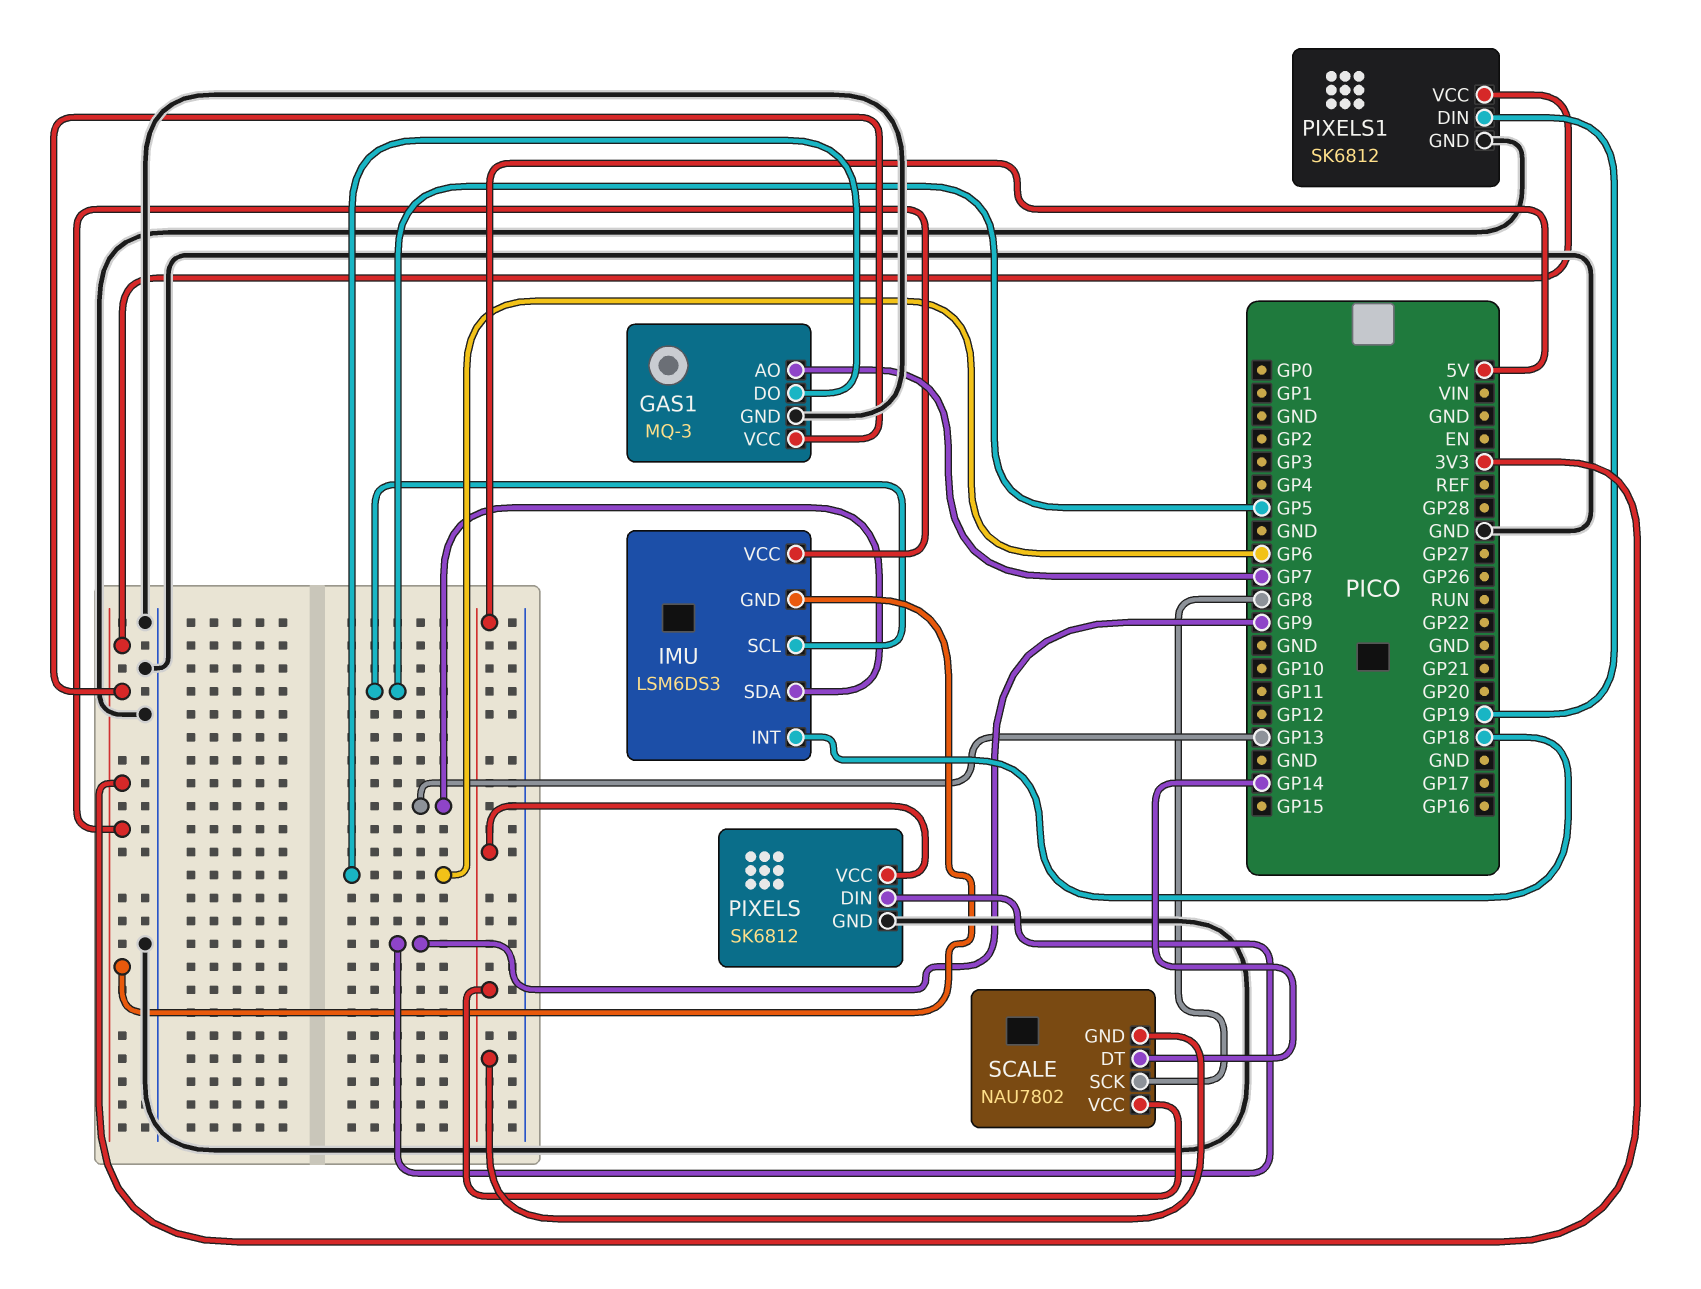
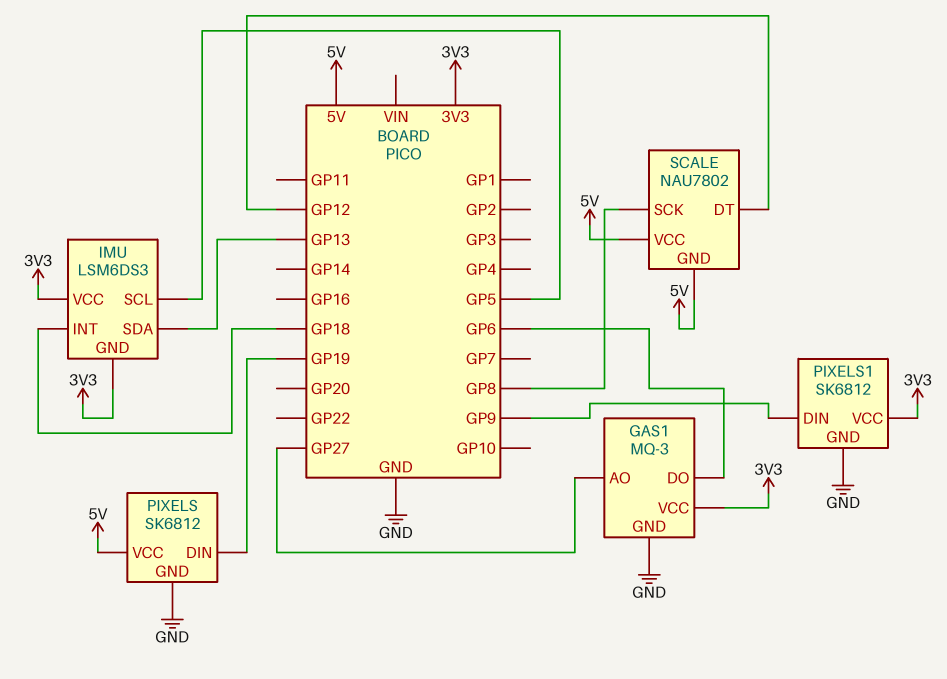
GAS1 pin AO: GP7 -> GP27
PIXELS pin DIN: GP9 -> GP19
PIXELS1 pin DIN: GP19 -> GP9
SCALE pin DT: GP14 -> GP12

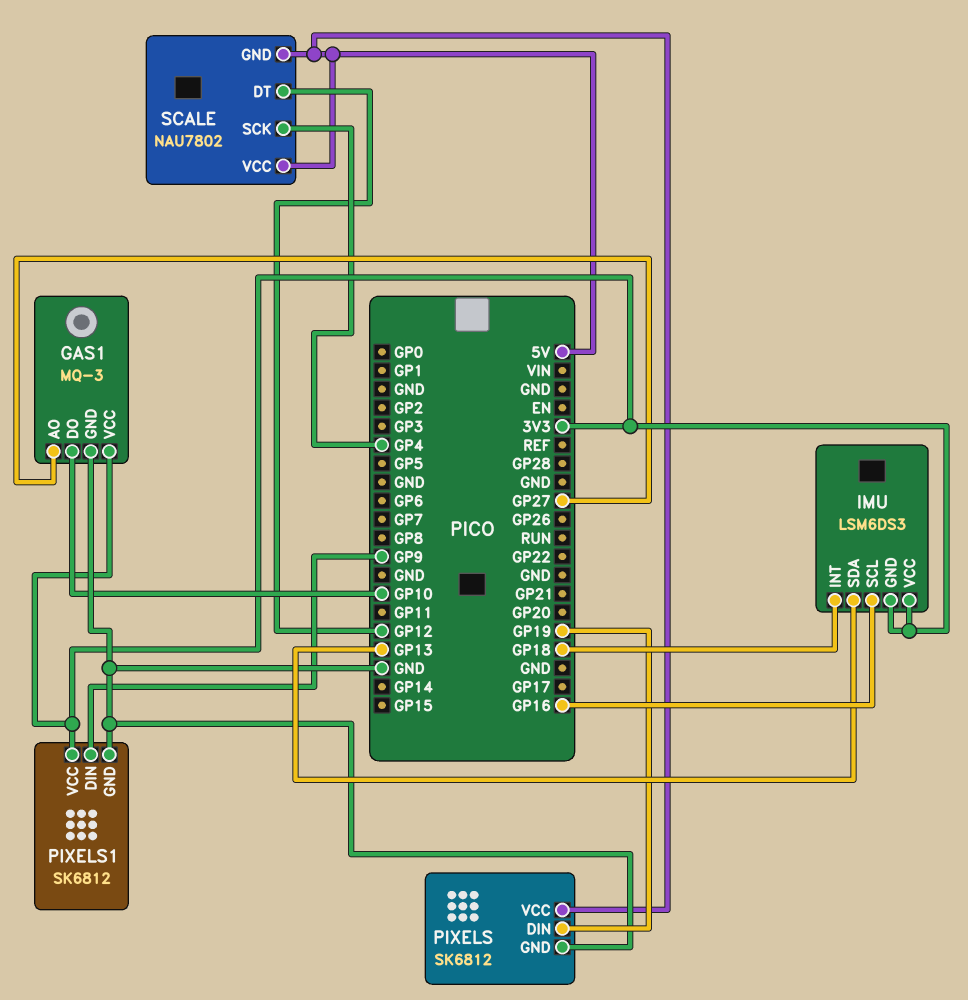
GAS1 pin DO: GP6 -> GP10
IMU pin SCL: GP5 -> GP16
SCALE pin SCK: GP8 -> GP4

